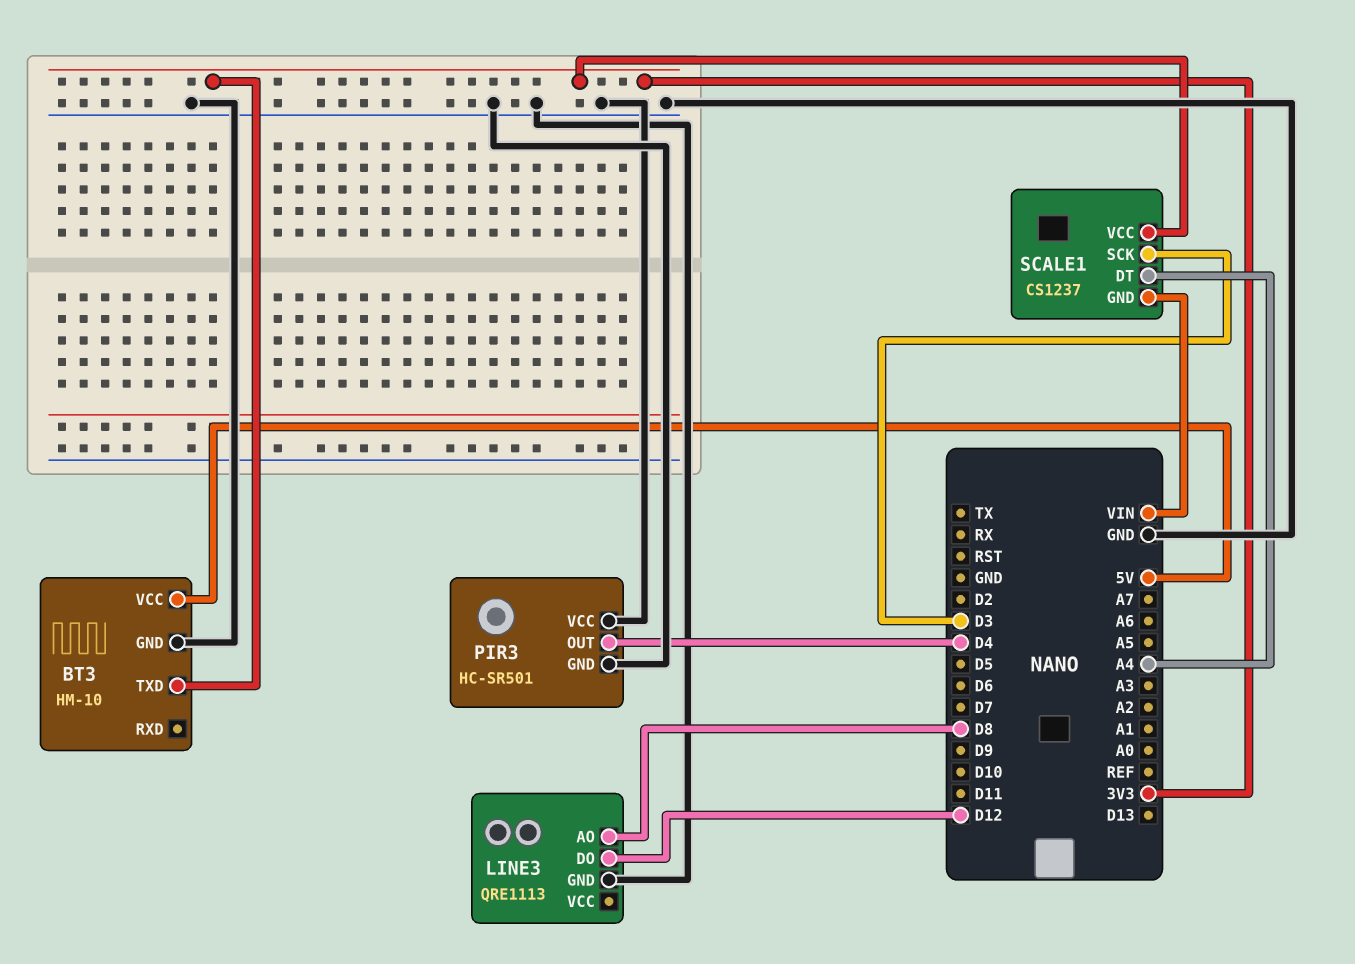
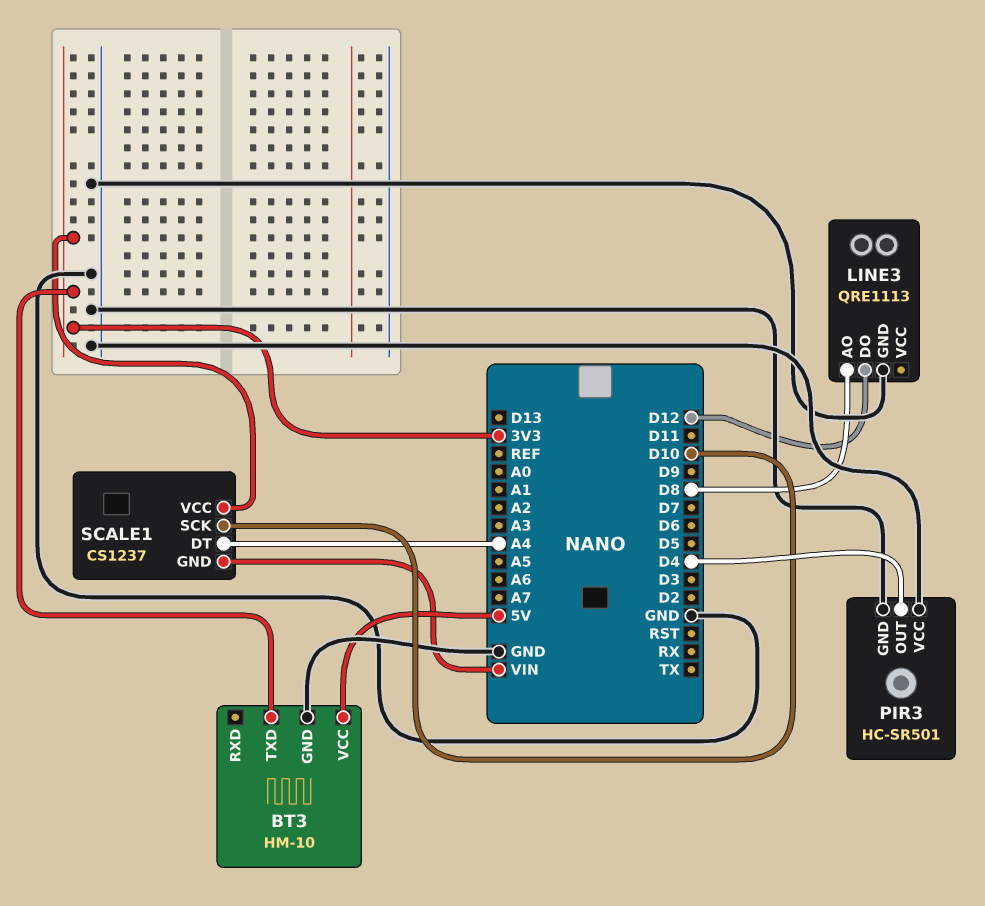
SCALE1 pin SCK: D3 -> D10

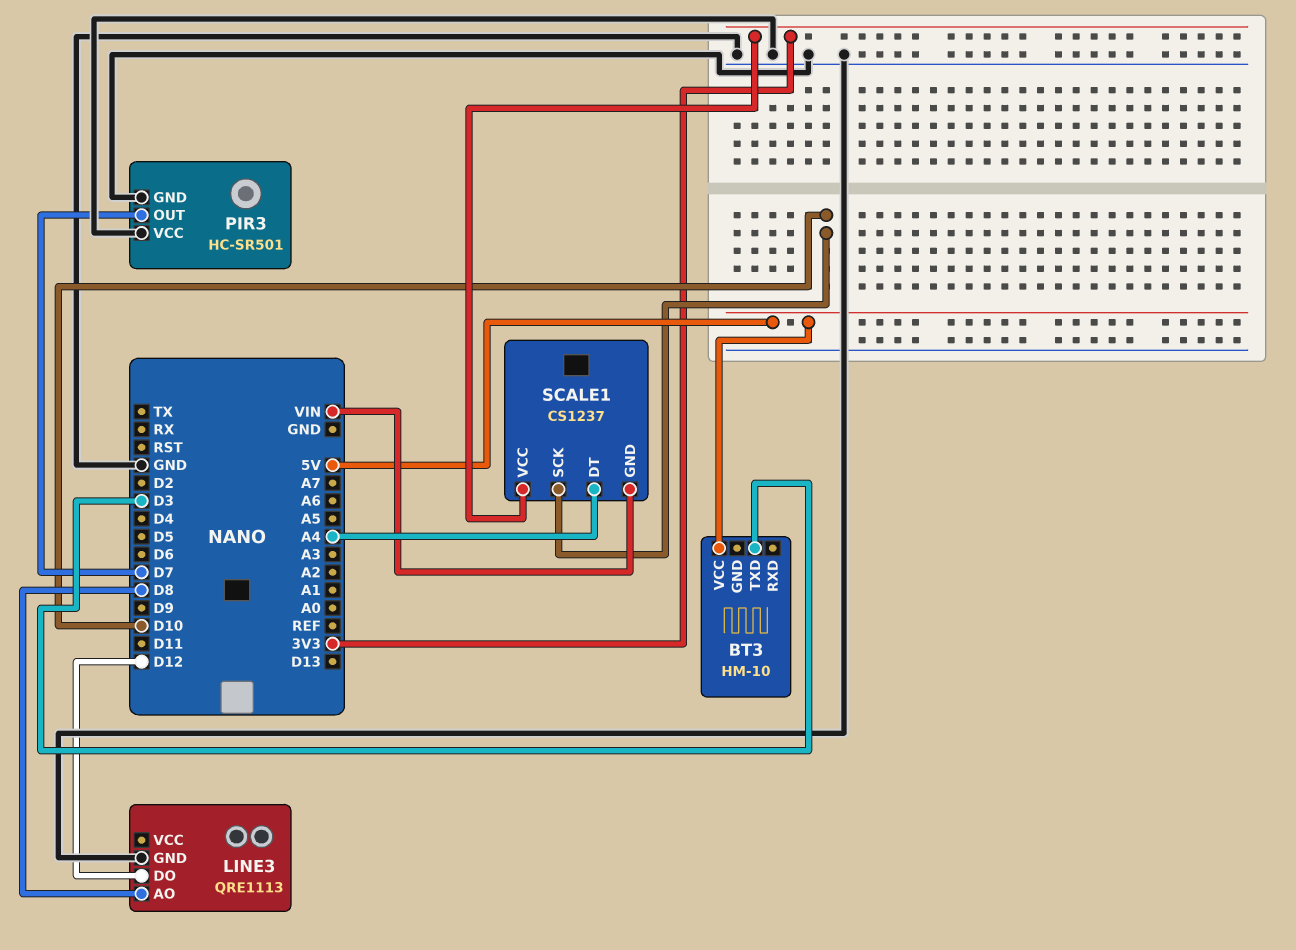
BT3 pin GND: GND -> none
BT3 pin TXD: 3V3 -> D3
PIR3 pin OUT: D4 -> D7

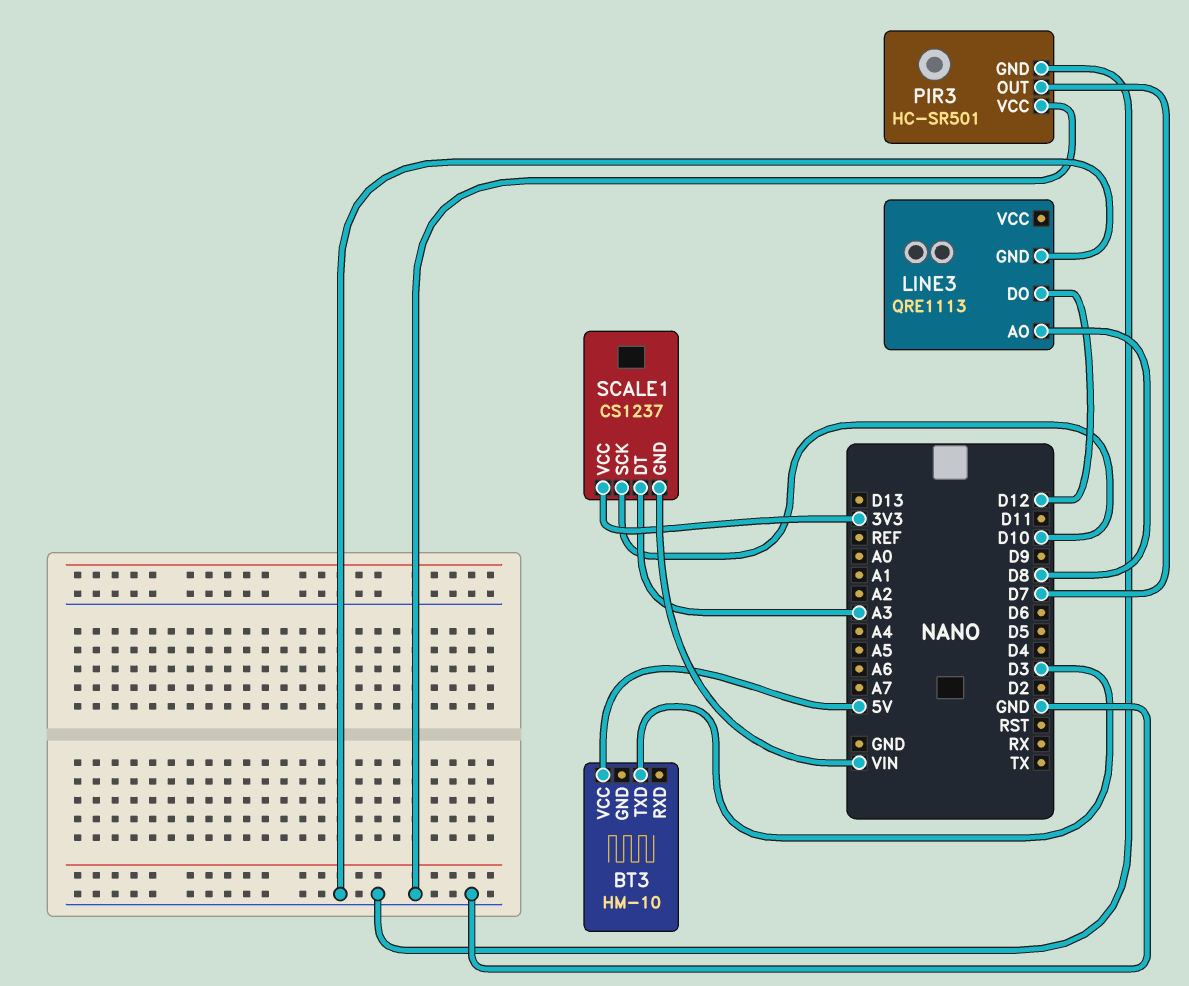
SCALE1 pin DT: A4 -> A3

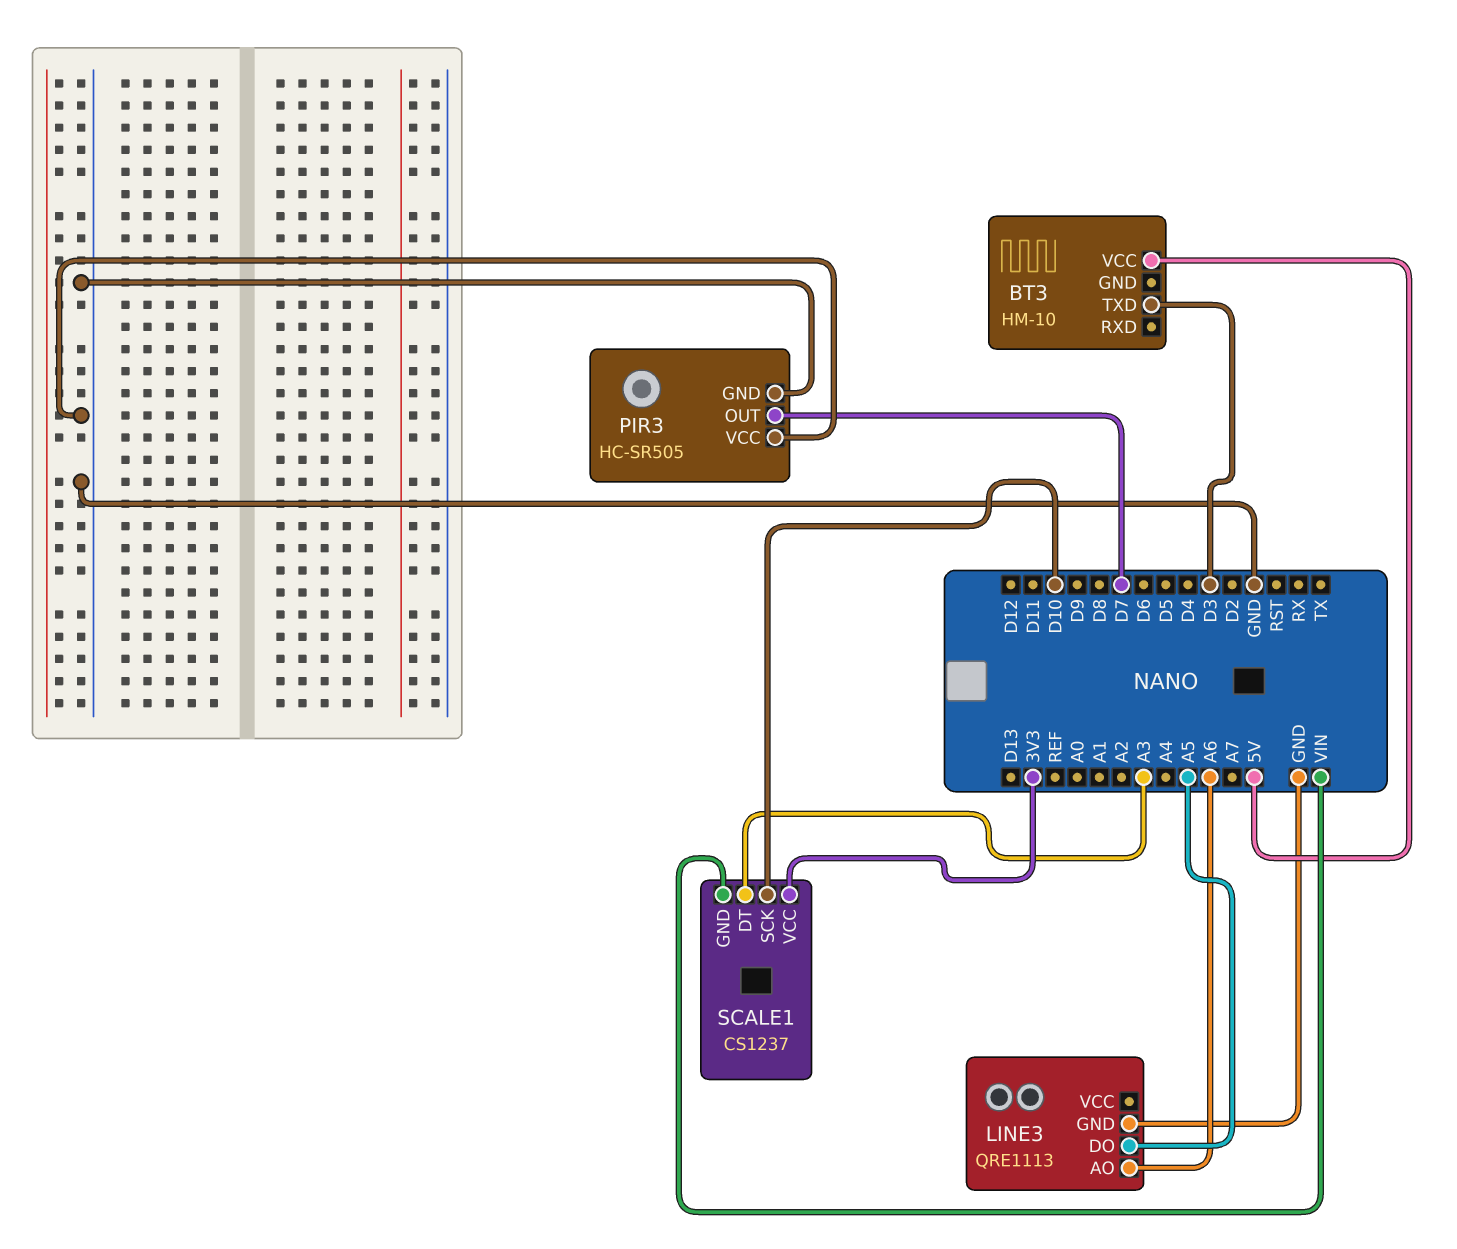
LINE3 pin AO: D8 -> A6
LINE3 pin DO: D12 -> A5
PIR3: HC-SR501 -> HC-SR505

